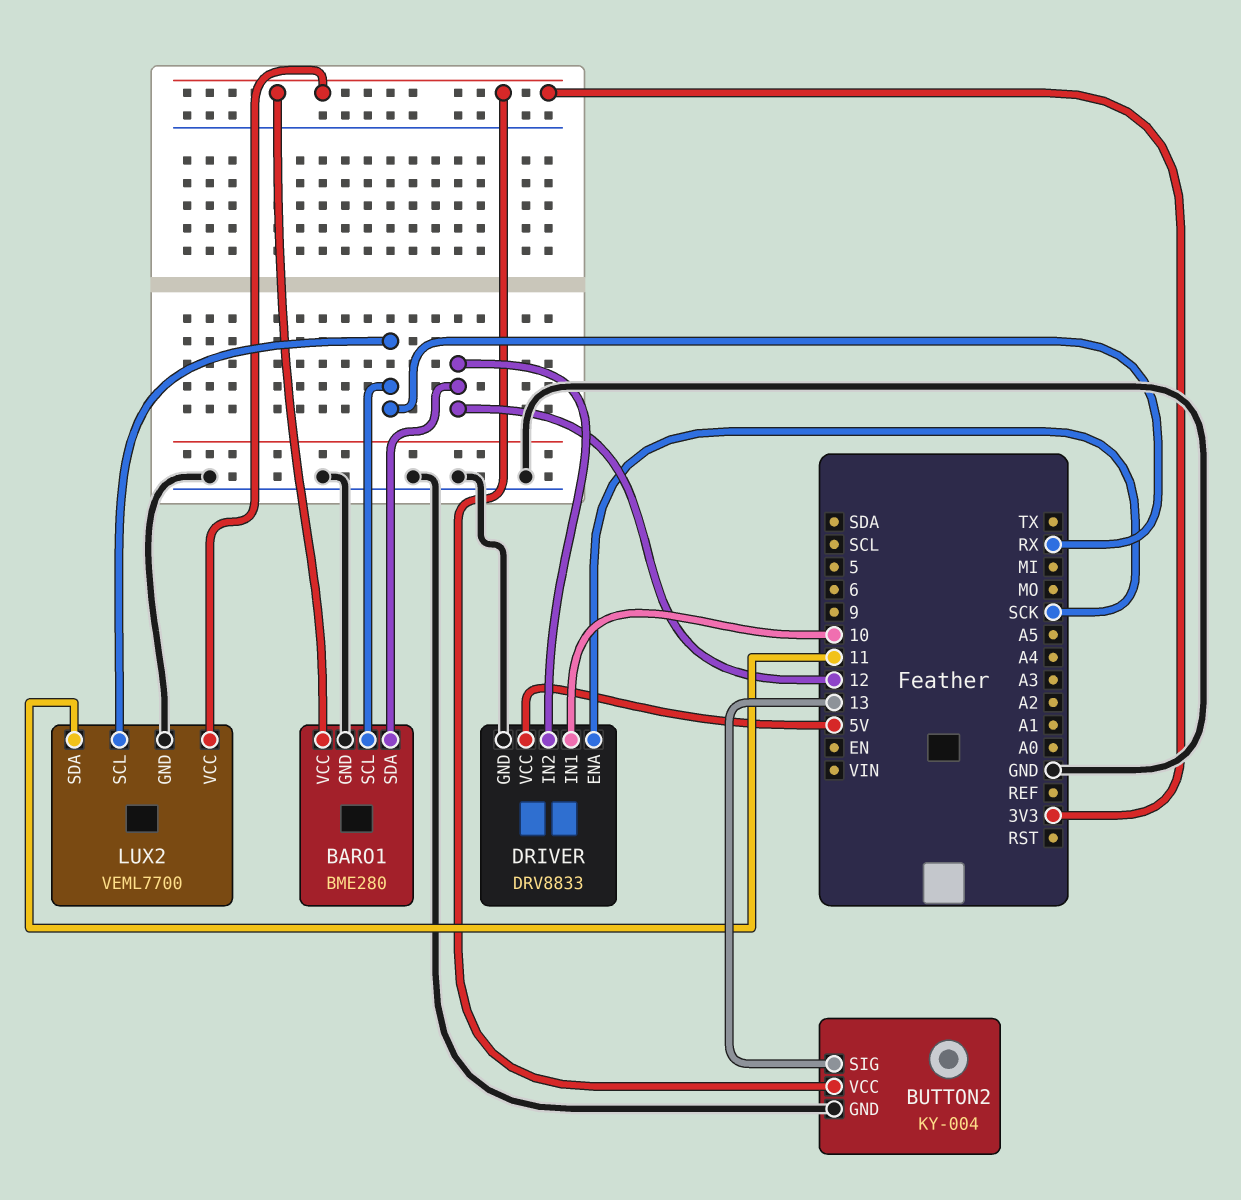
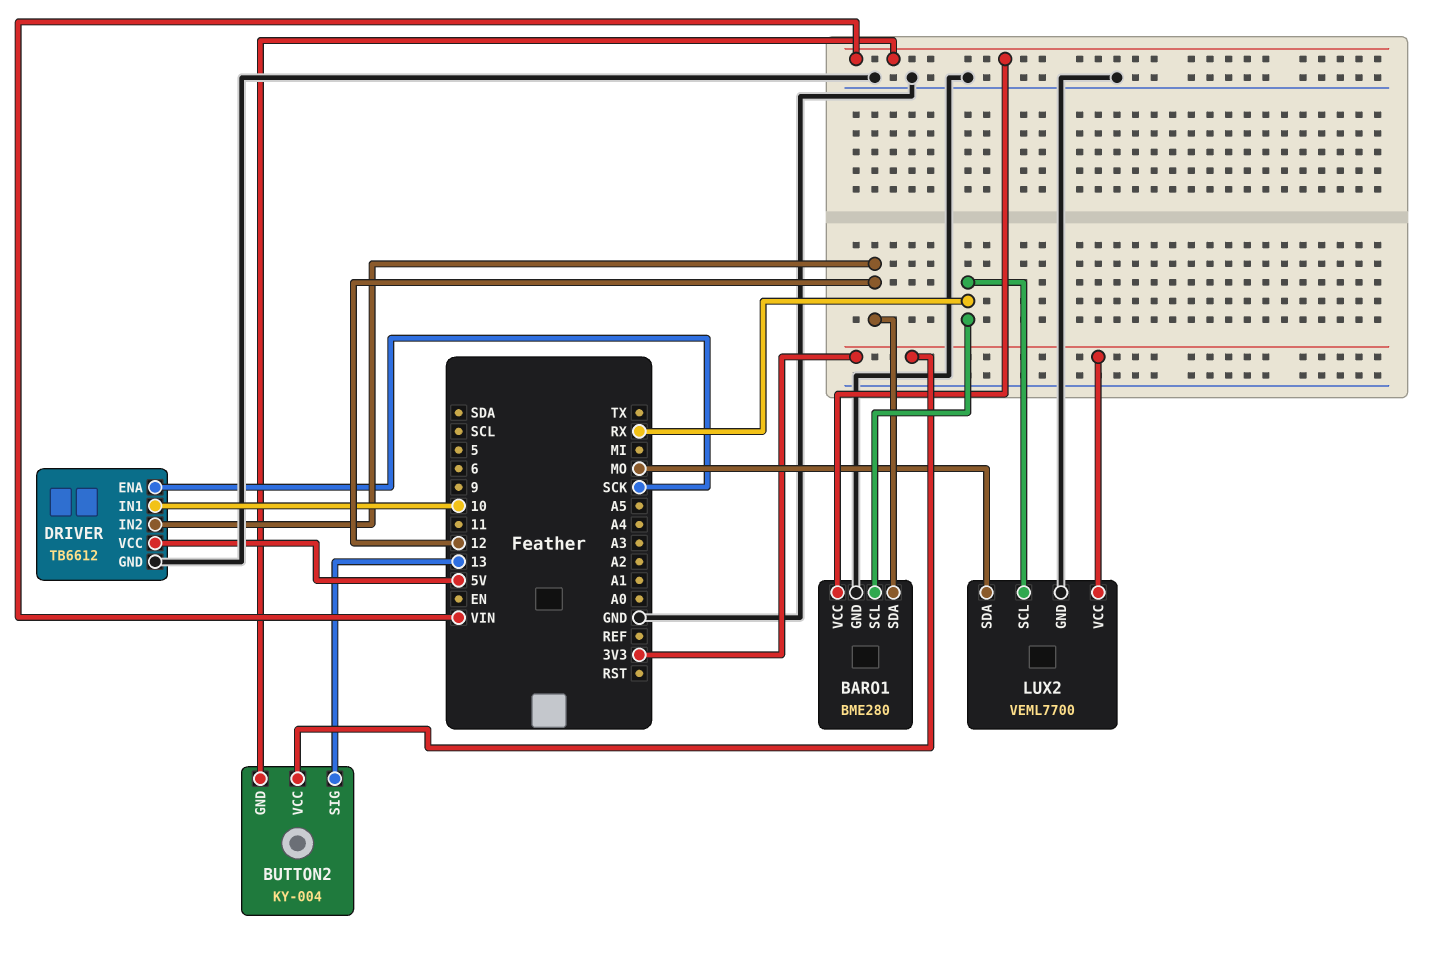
BARO1 pin VCC: 3V3 -> VIN
BUTTON2 pin GND: GND -> VIN
DRIVER: DRV8833 -> TB6612
LUX2 pin SDA: 11 -> MO

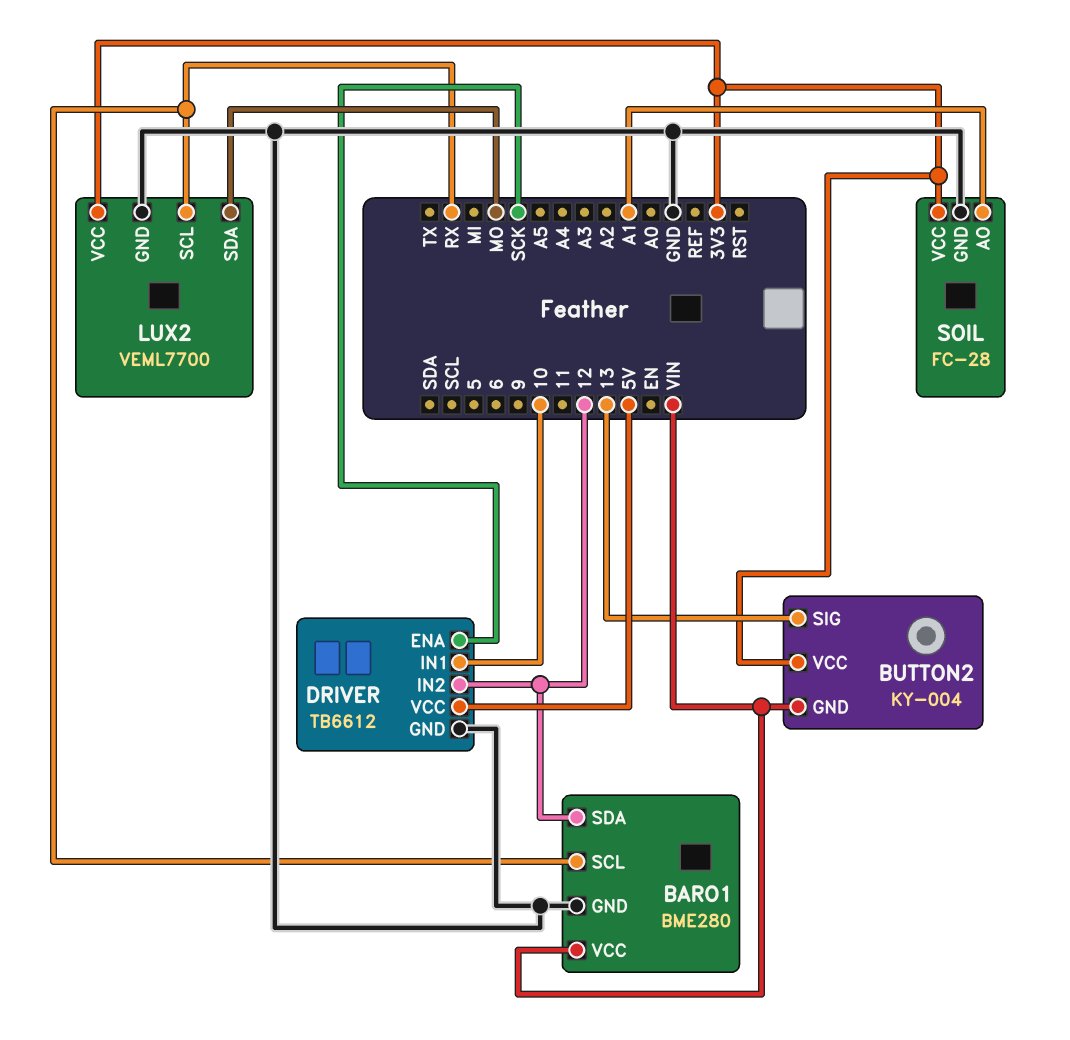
SOIL: none -> FC-28
SOIL pin AO: none -> A1
SOIL pin GND: none -> GND
SOIL pin VCC: none -> 3V3

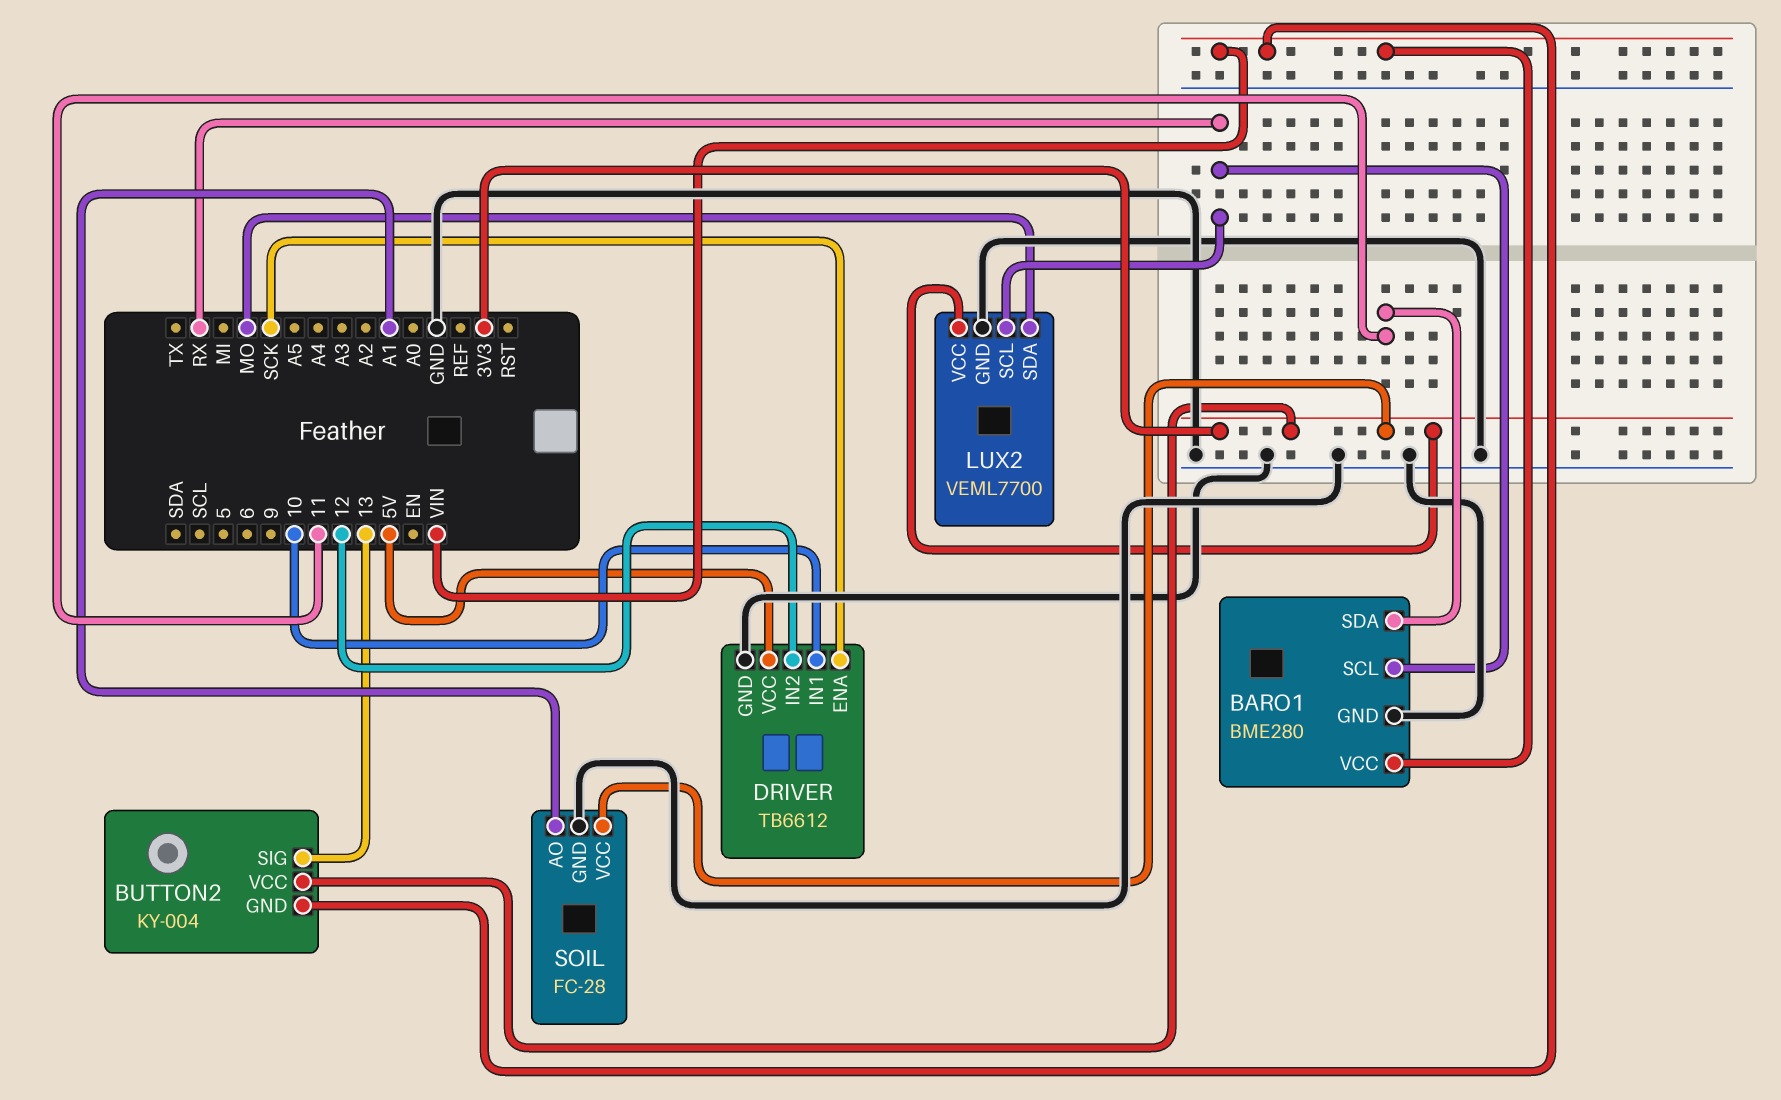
BARO1 pin SDA: 12 -> 11

